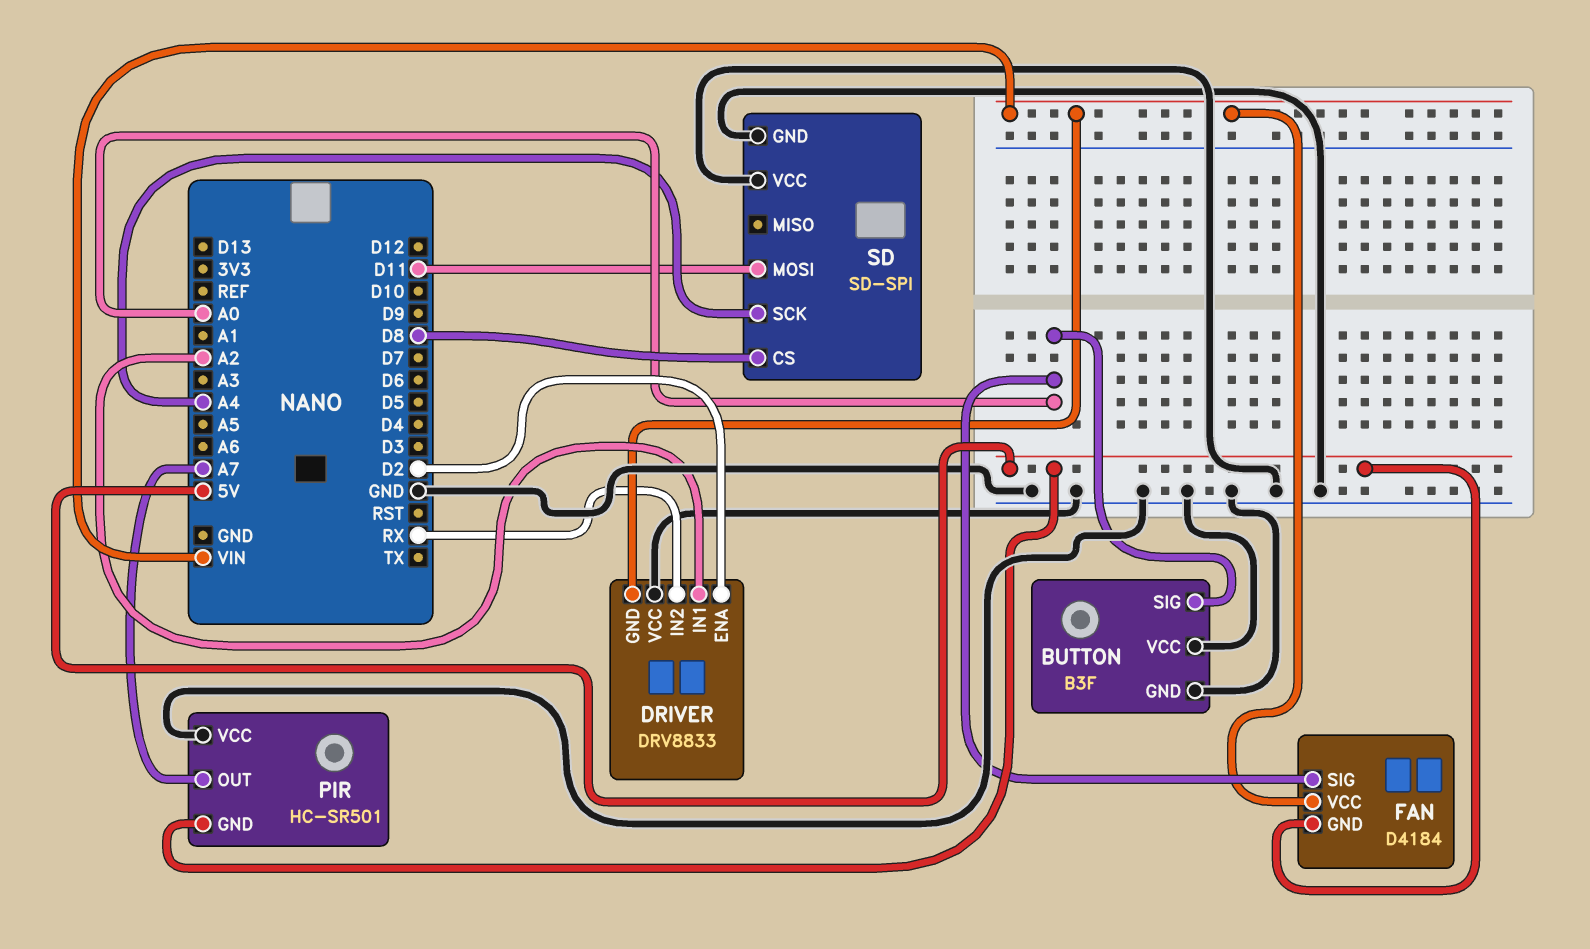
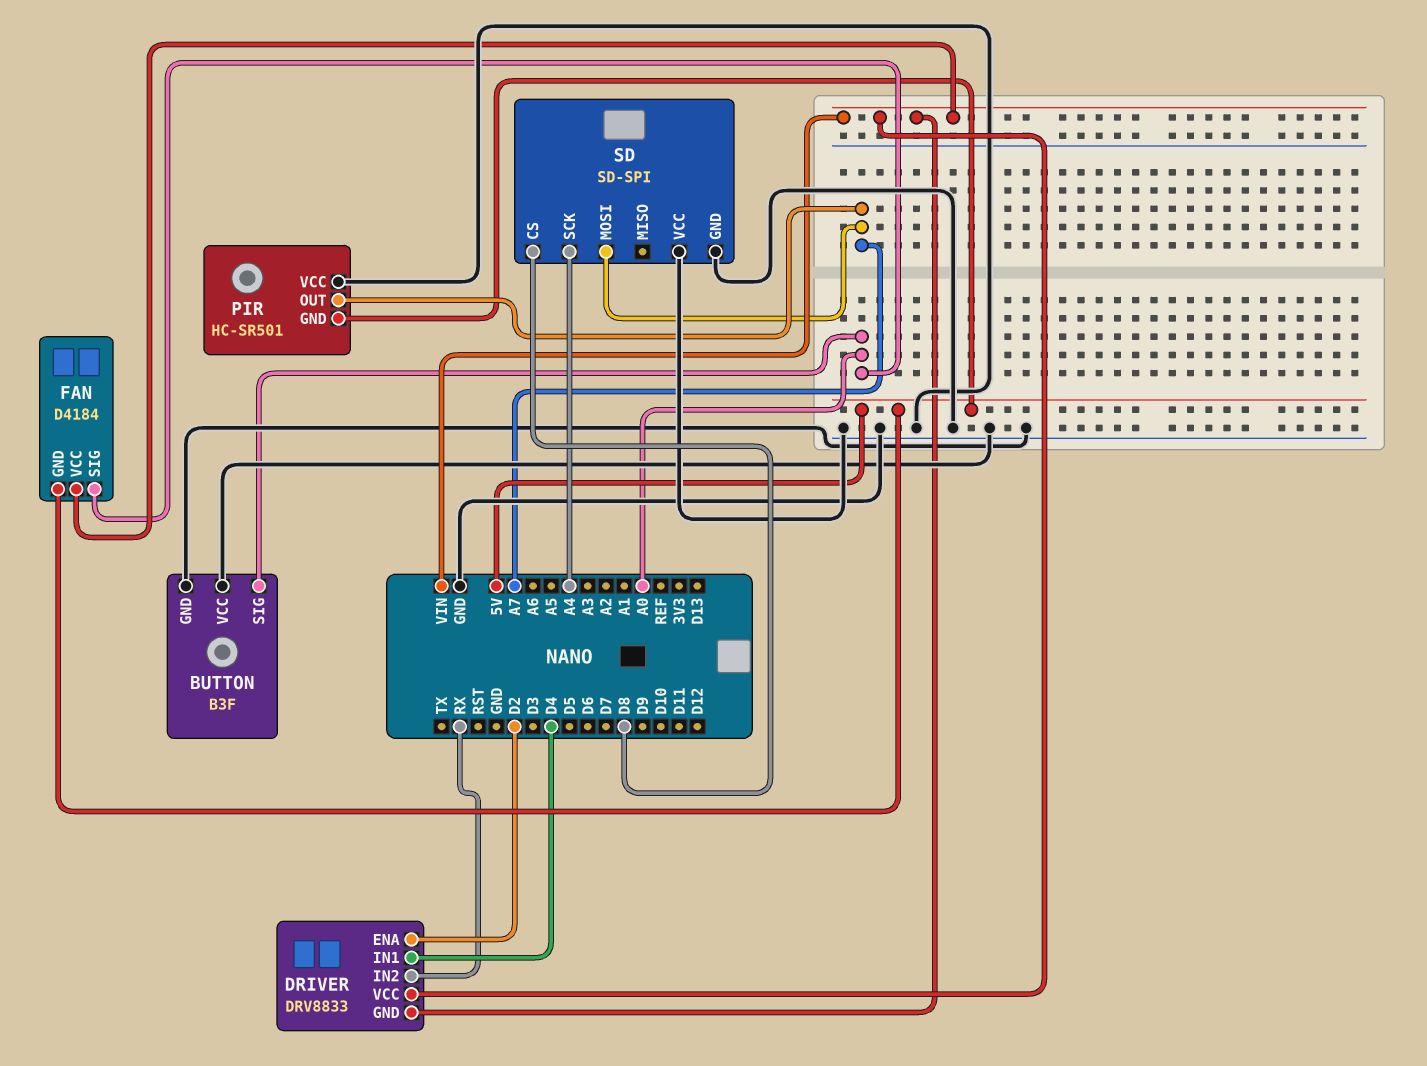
DRIVER pin IN1: A2 -> D4
DRIVER pin VCC: GND -> VIN
SD pin MOSI: D11 -> A7

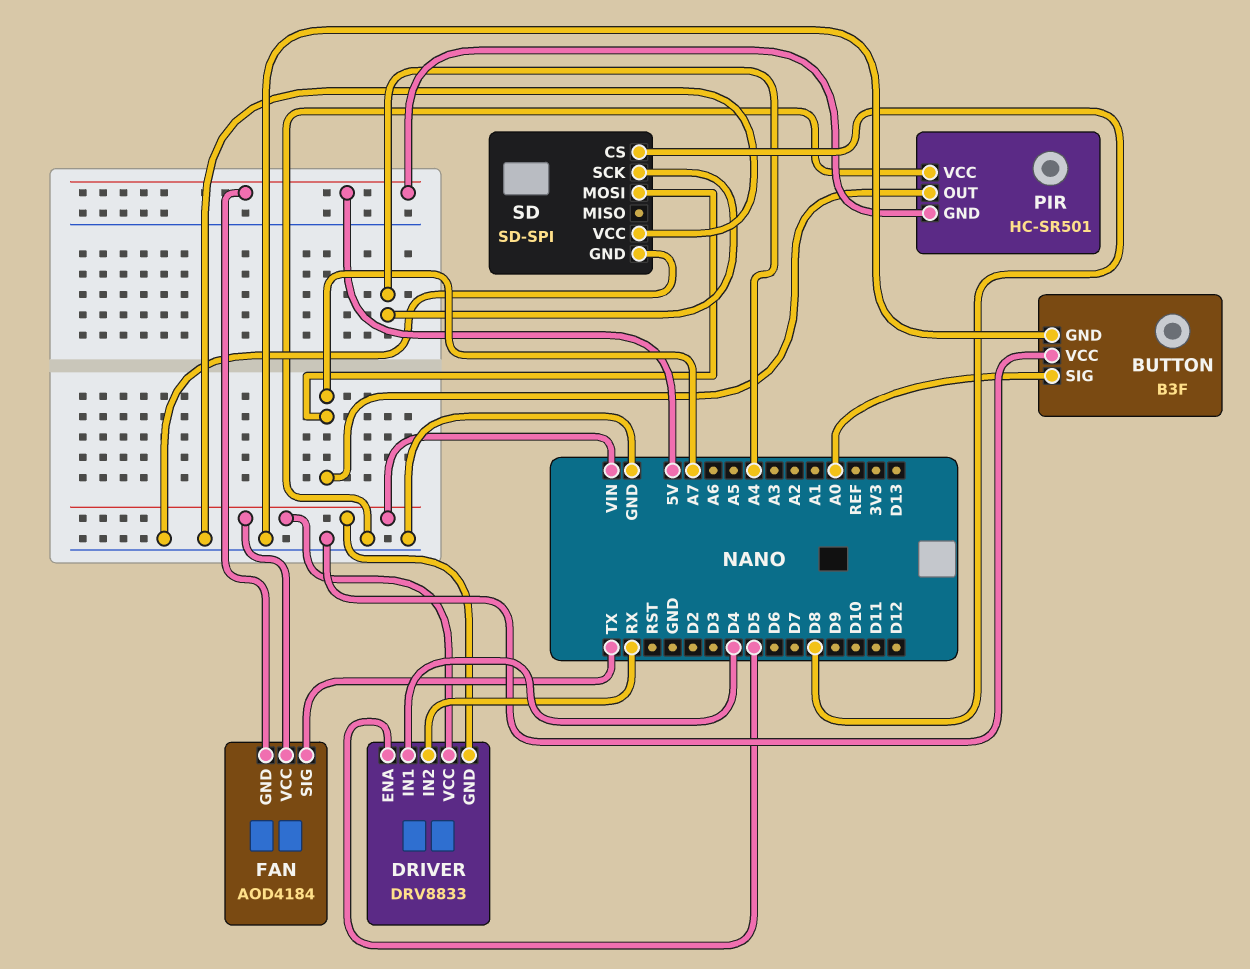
DRIVER pin ENA: D2 -> D5
FAN: D4184 -> AOD4184
FAN pin SIG: A0 -> TX

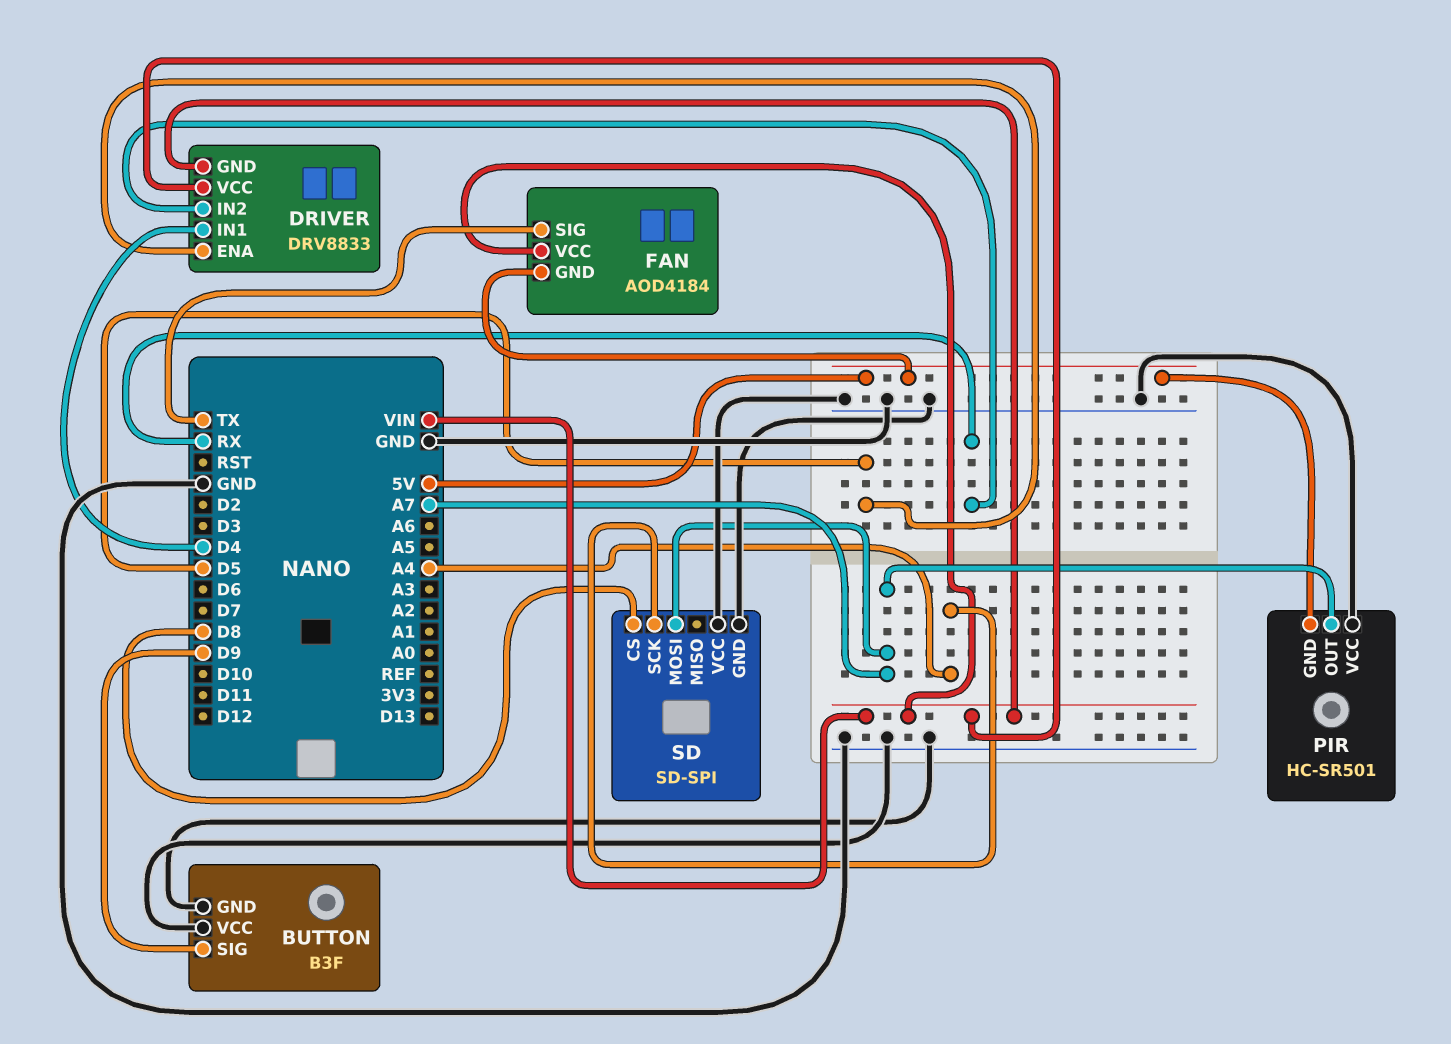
BUTTON pin SIG: A0 -> D9

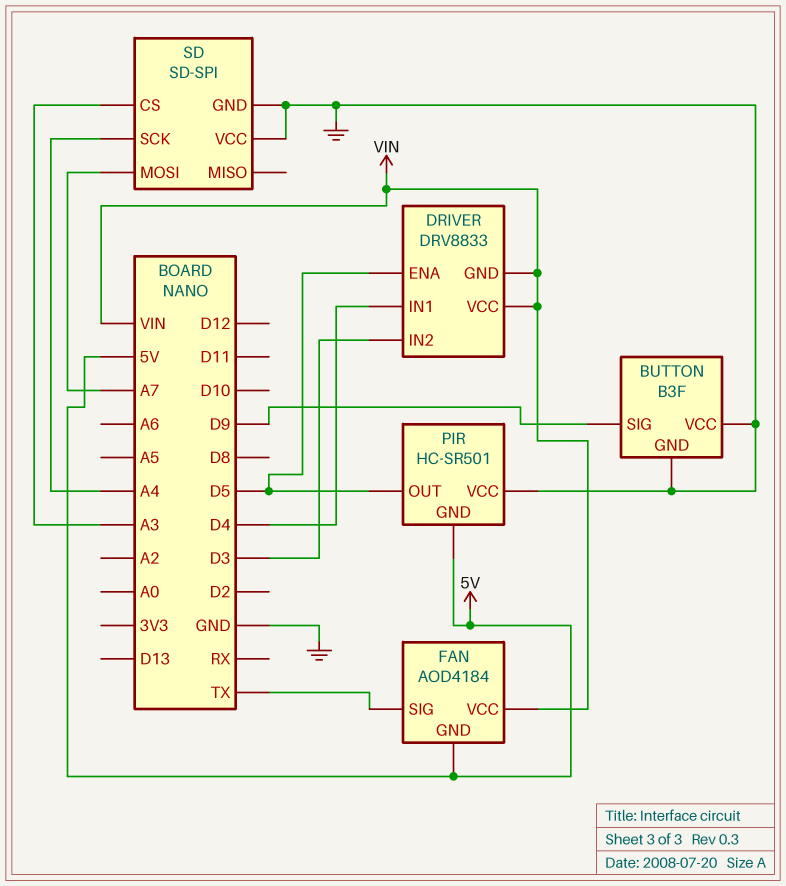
DRIVER pin IN2: RX -> D3
PIR pin OUT: A7 -> D5
SD pin CS: D8 -> A3

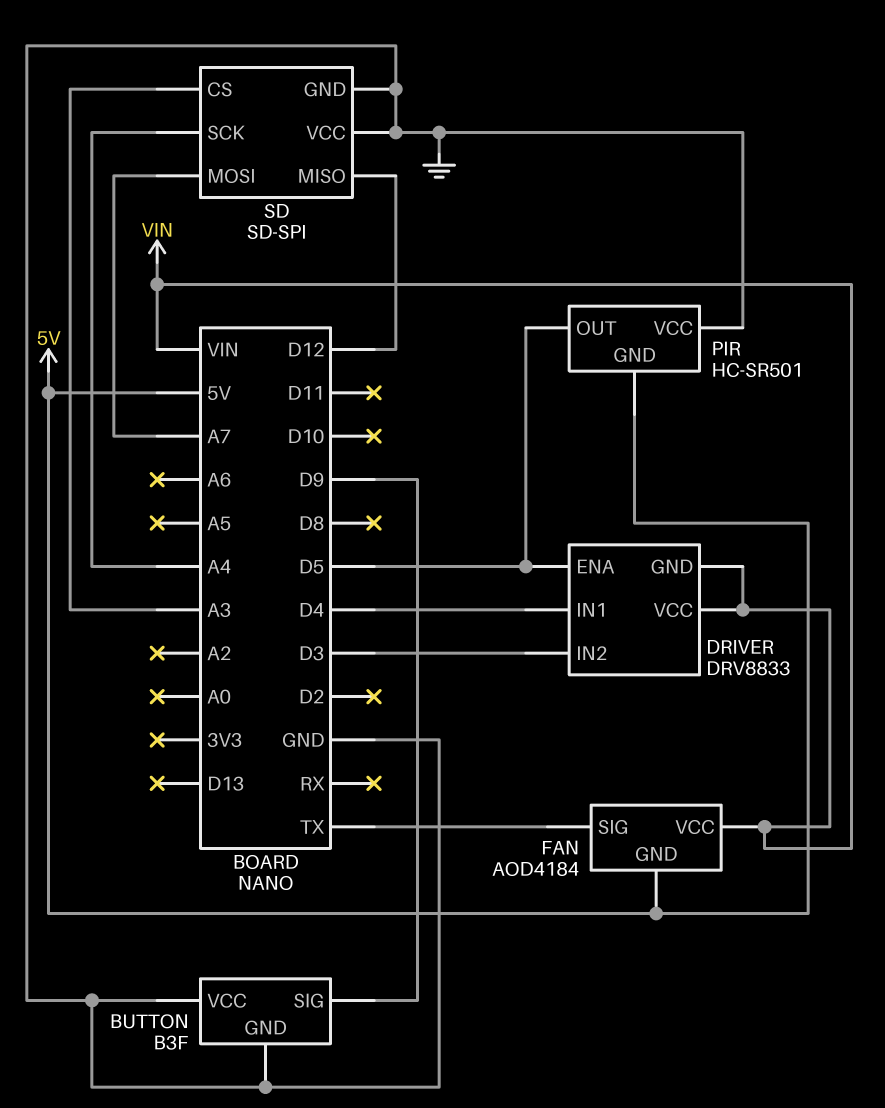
SD pin MISO: none -> D12

